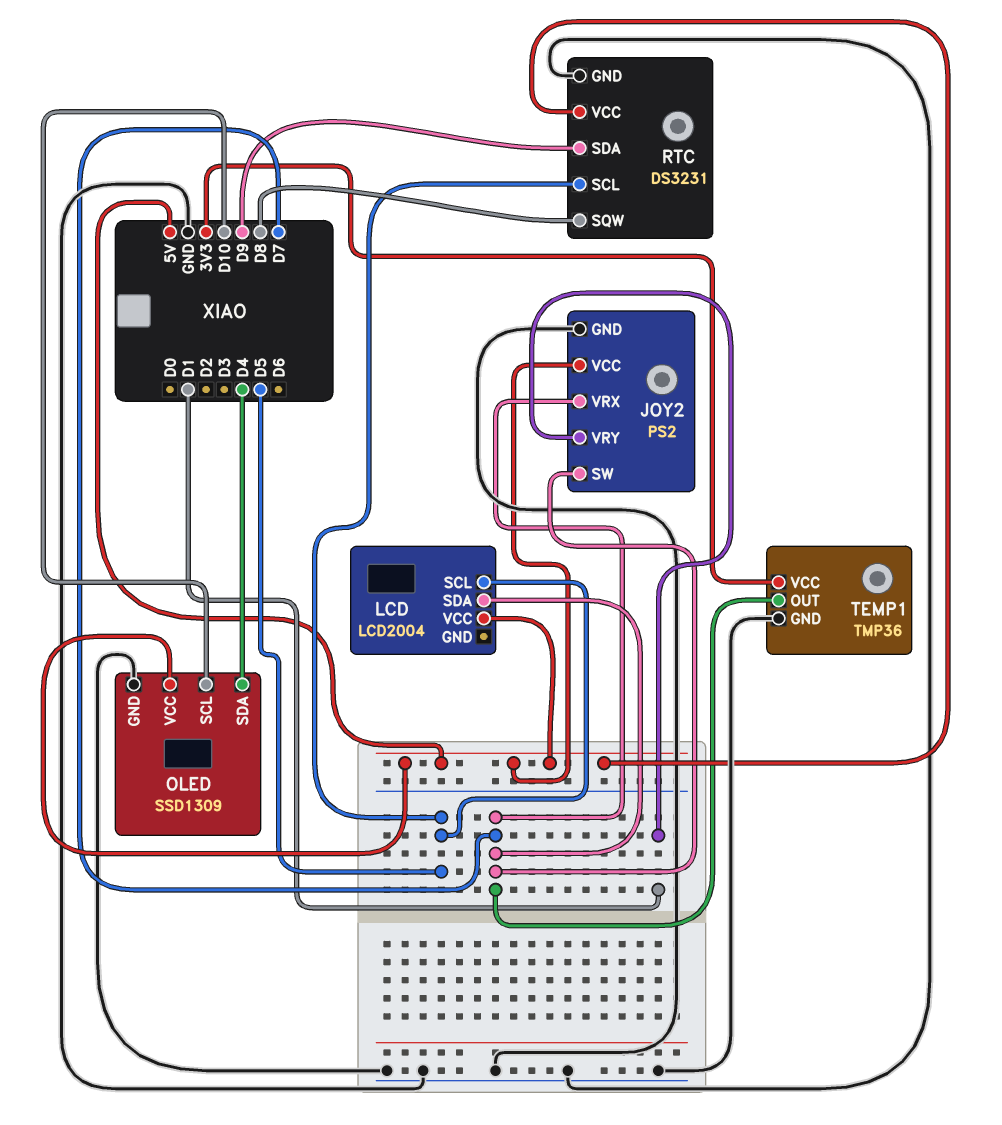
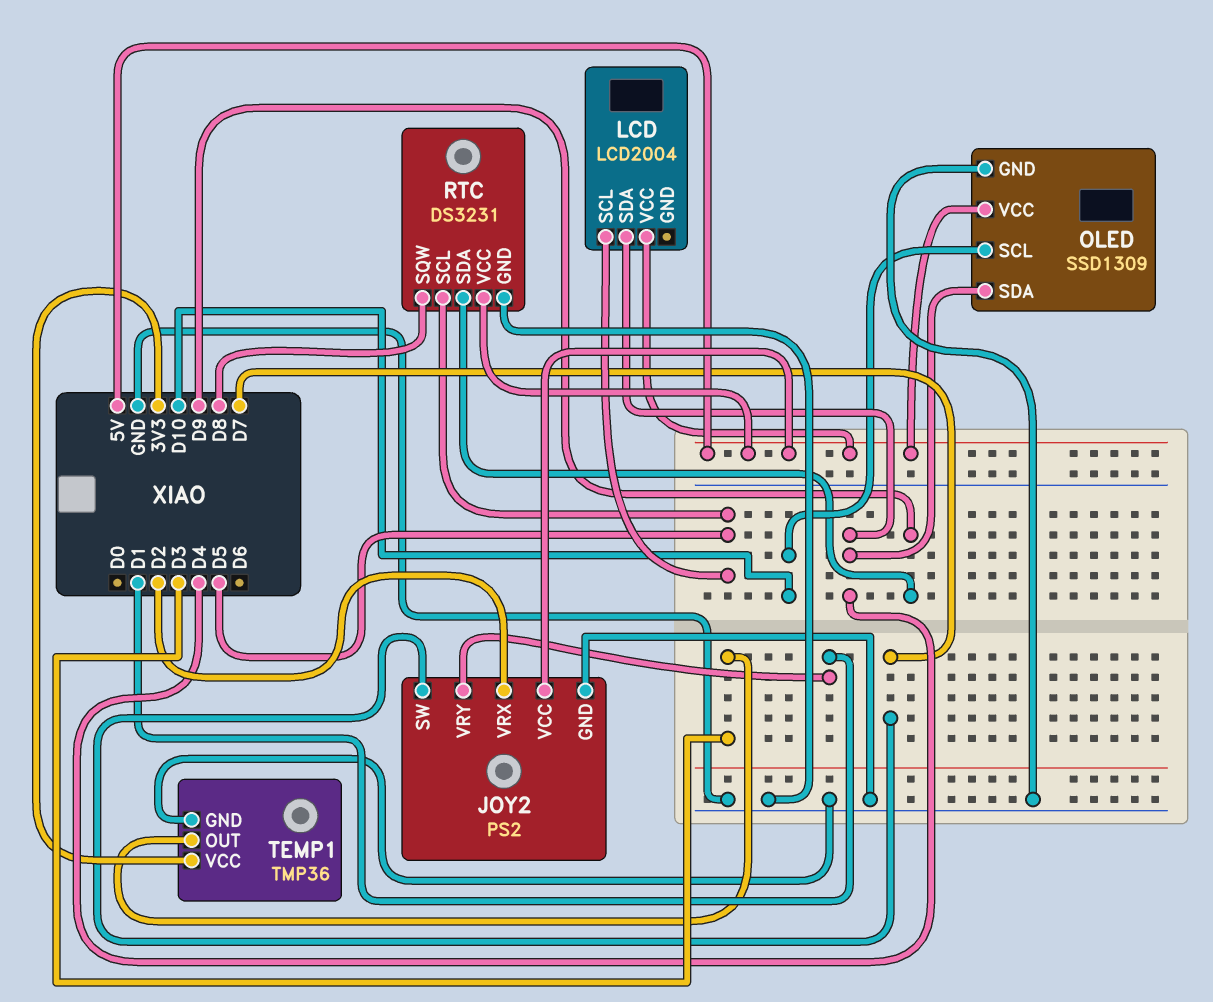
JOY2 pin VRX: D7 -> D2
LCD pin SDA: D7 -> D4
TEMP1 pin OUT: D7 -> D3

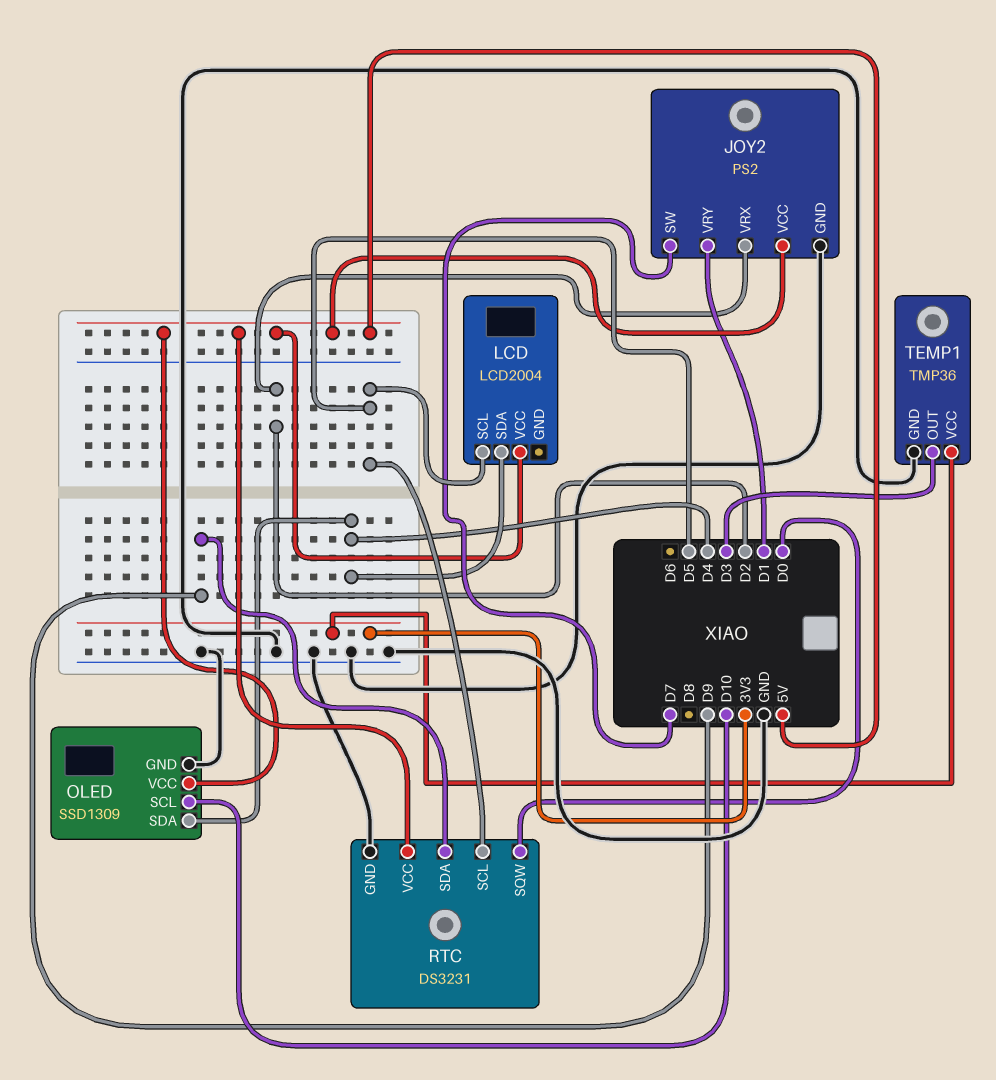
RTC pin SQW: D8 -> D0

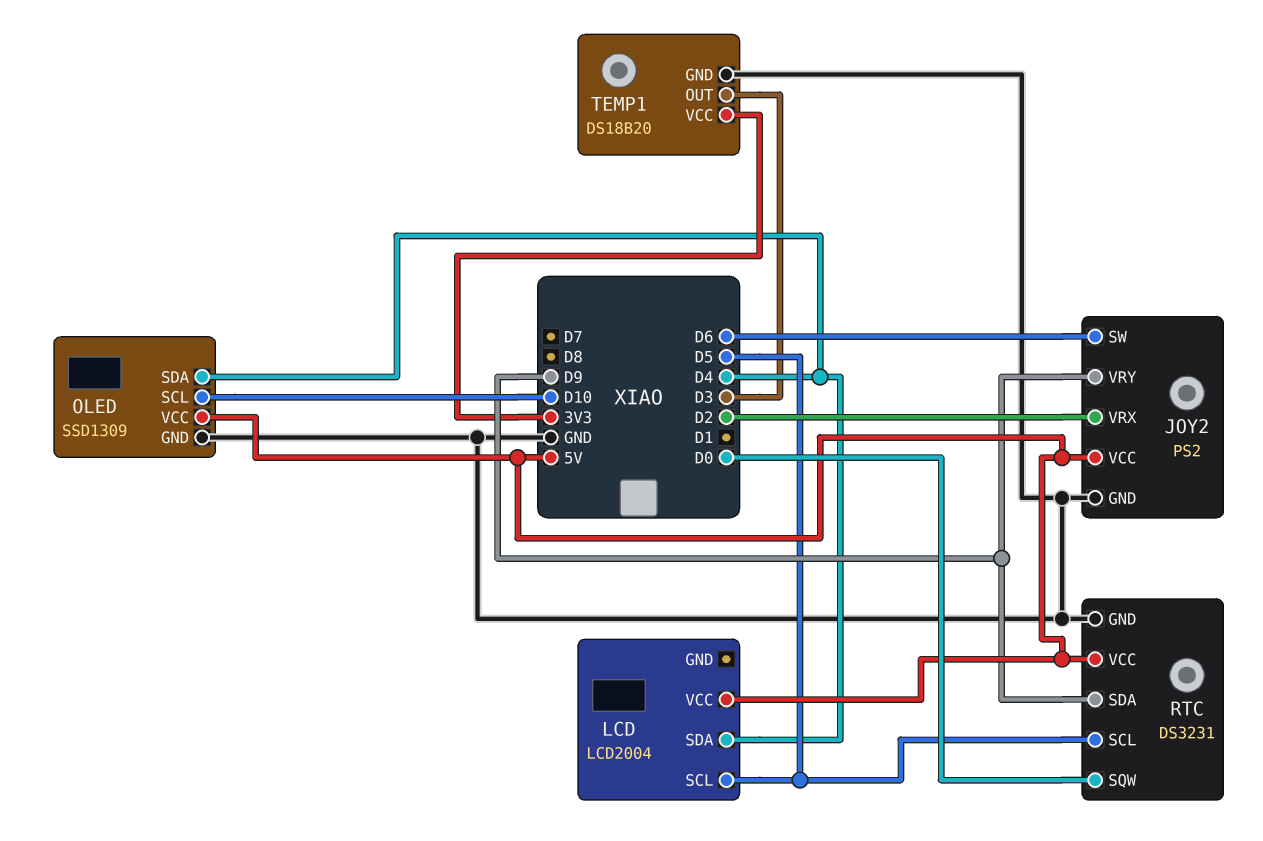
JOY2 pin SW: D7 -> D6
JOY2 pin VRY: D1 -> D9
TEMP1: TMP36 -> DS18B20

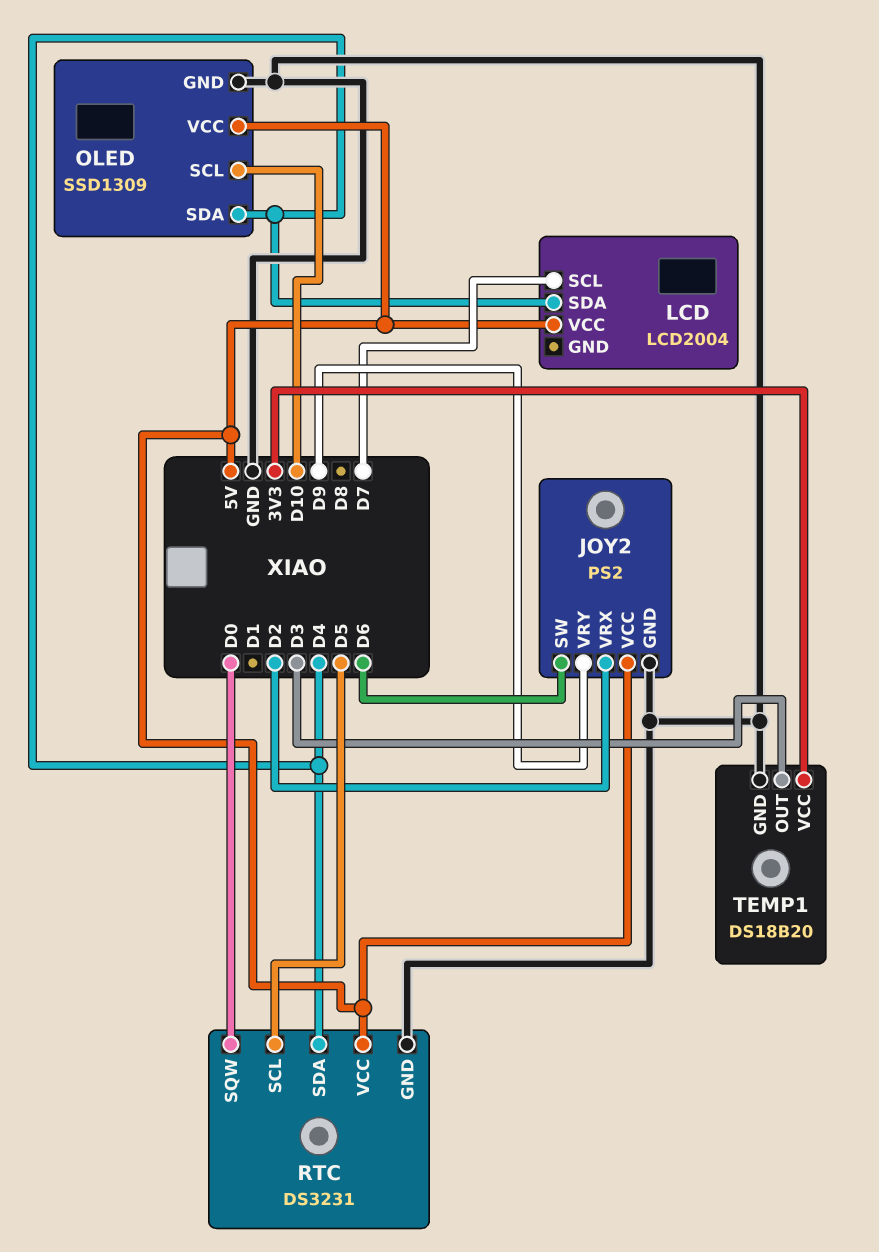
LCD pin SCL: D5 -> D7
RTC pin SDA: D9 -> D4

